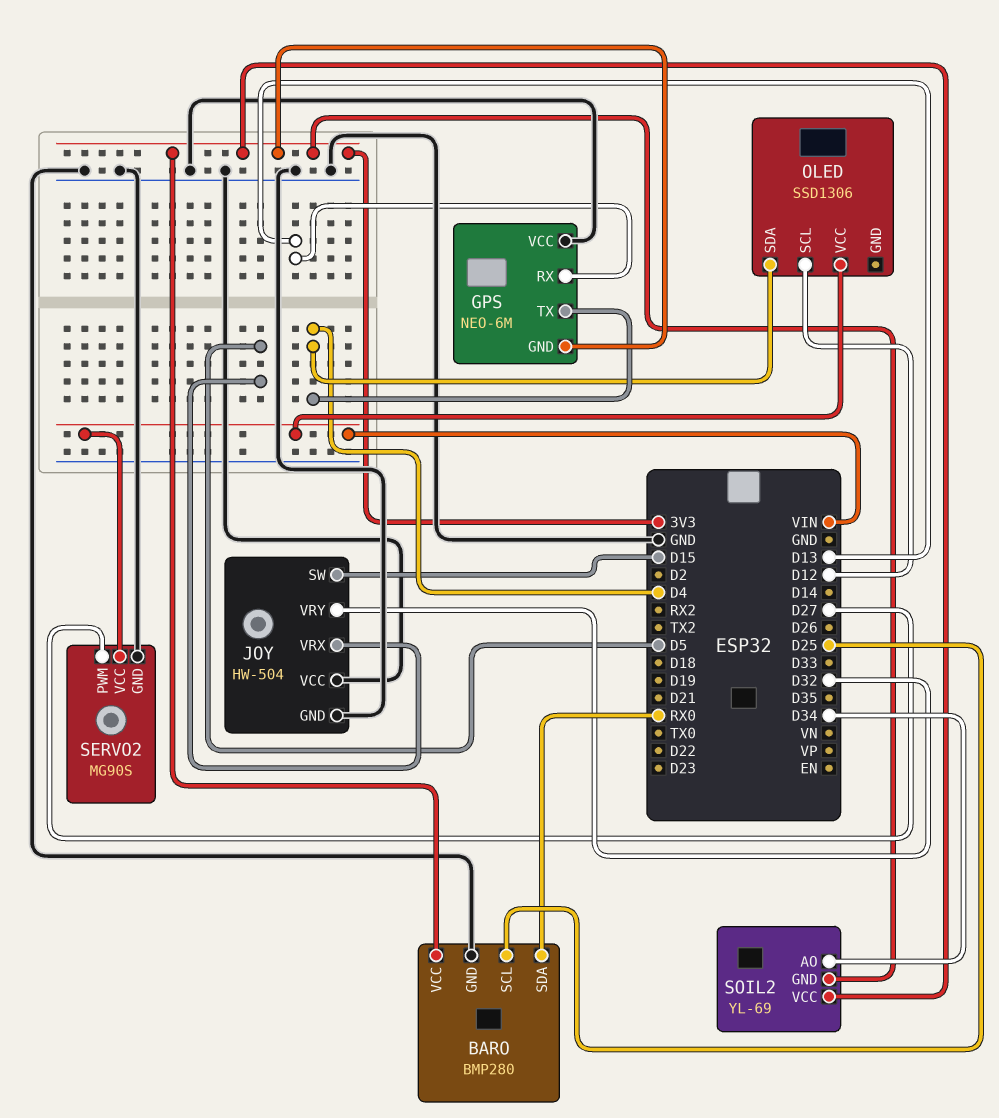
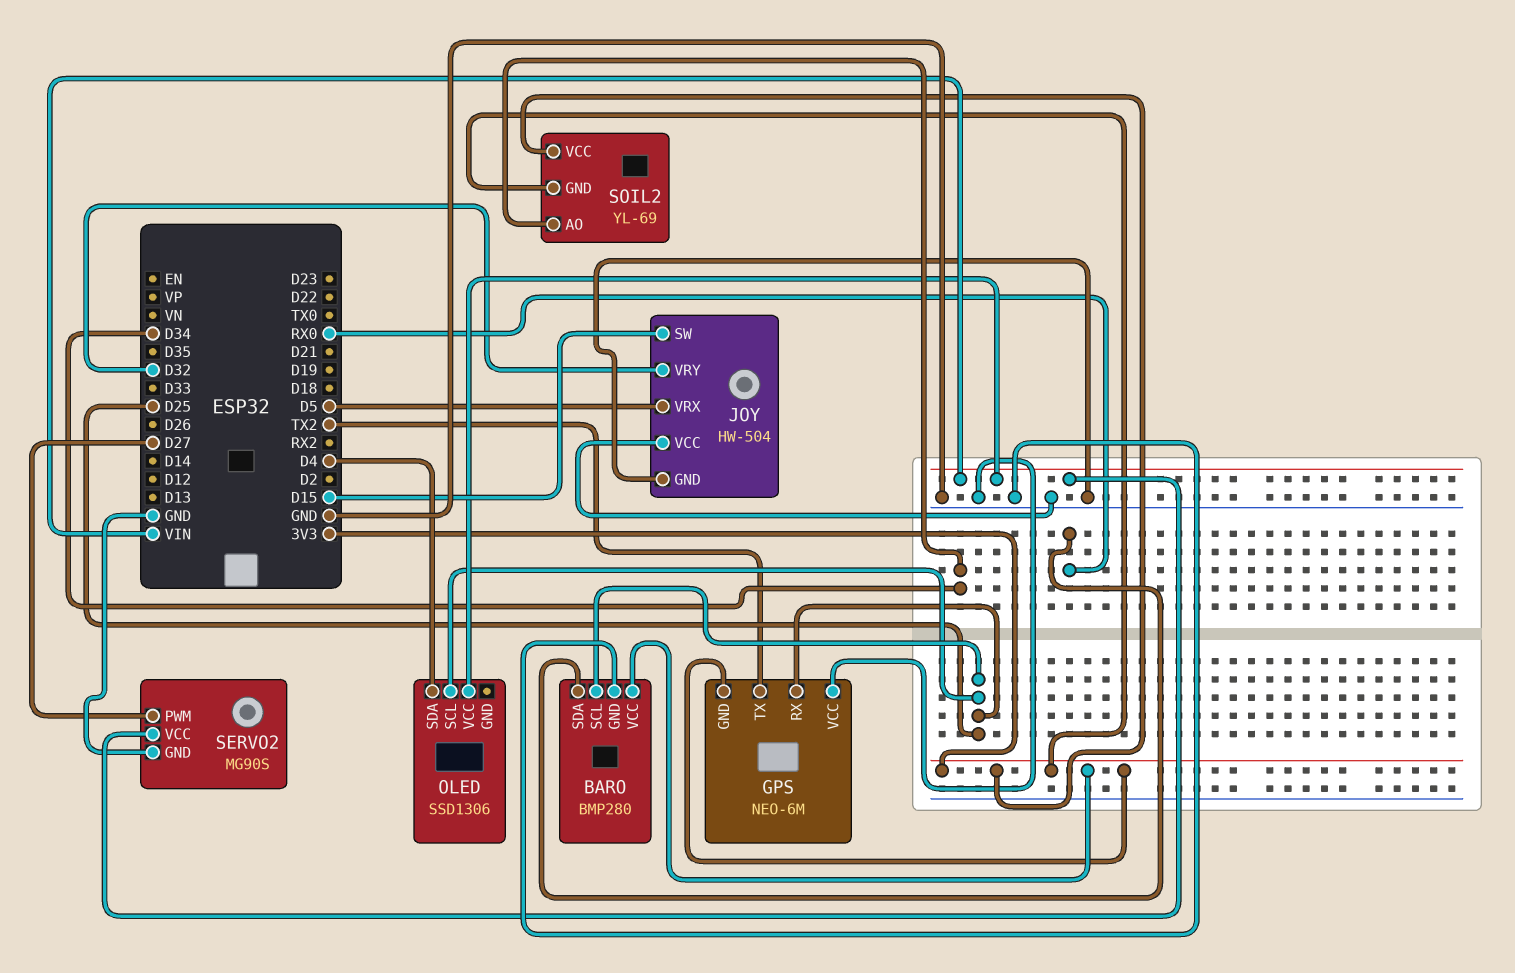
GPS pin RX: D13 -> D25
GPS pin TX: D4 -> TX2
OLED pin SCL: D12 -> D25

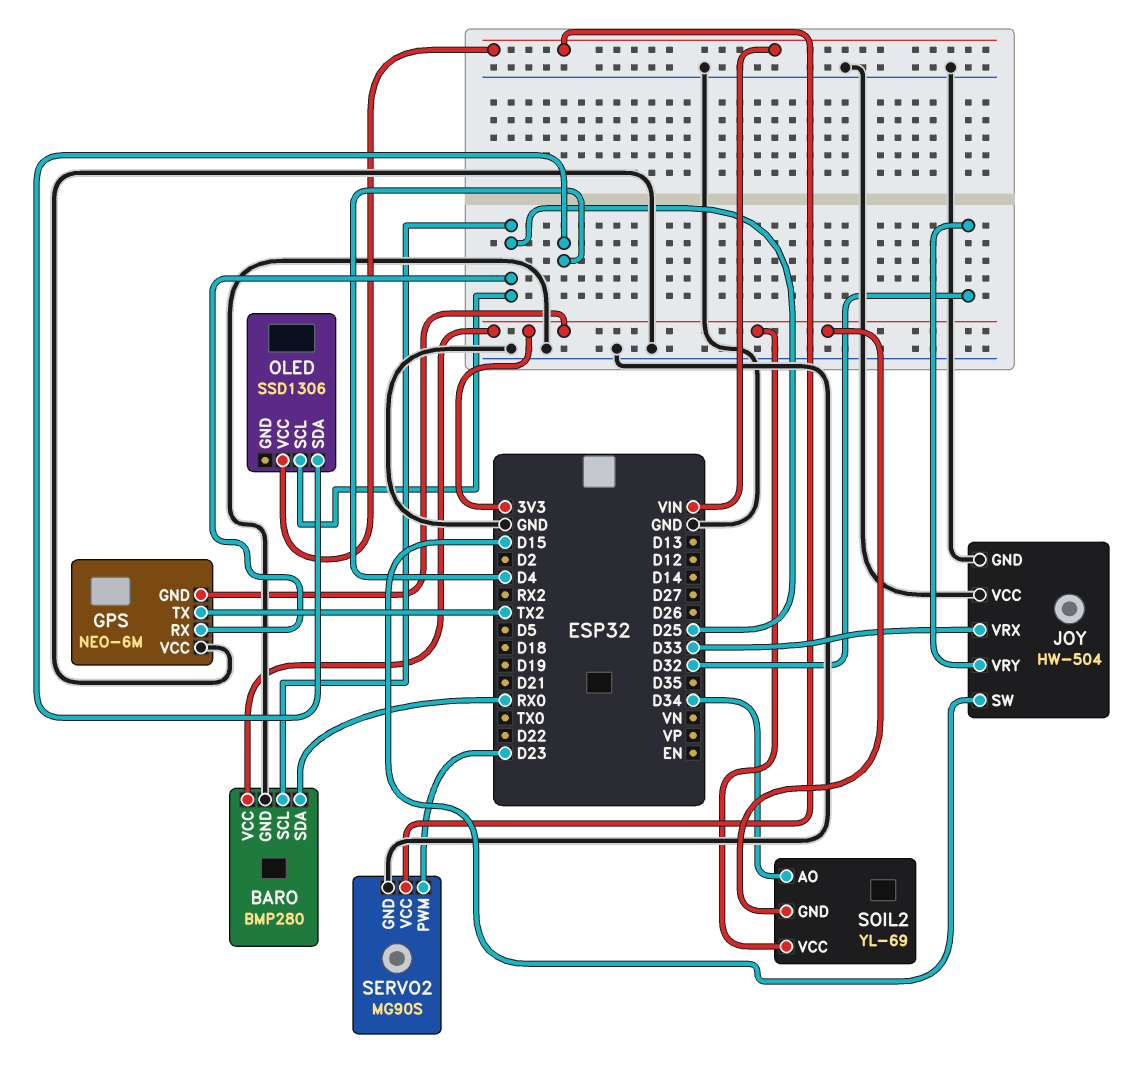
JOY pin VRX: D5 -> D33
SERVO2 pin PWM: D27 -> D23

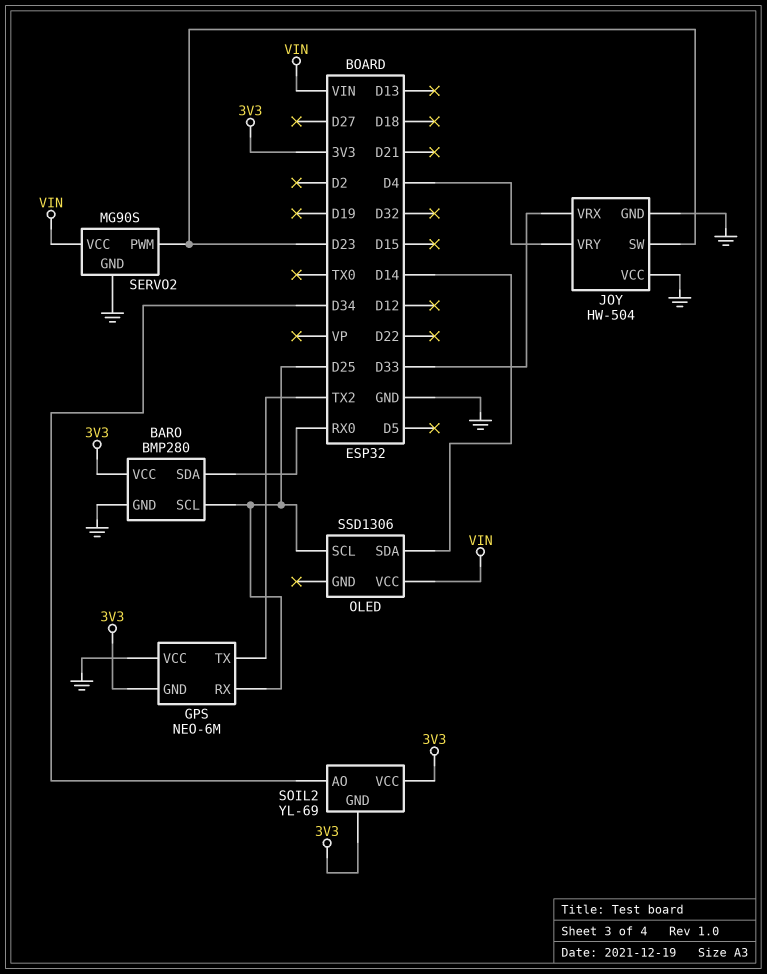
JOY pin SW: D15 -> D23
JOY pin VRY: D32 -> D4
OLED pin SDA: D4 -> D14

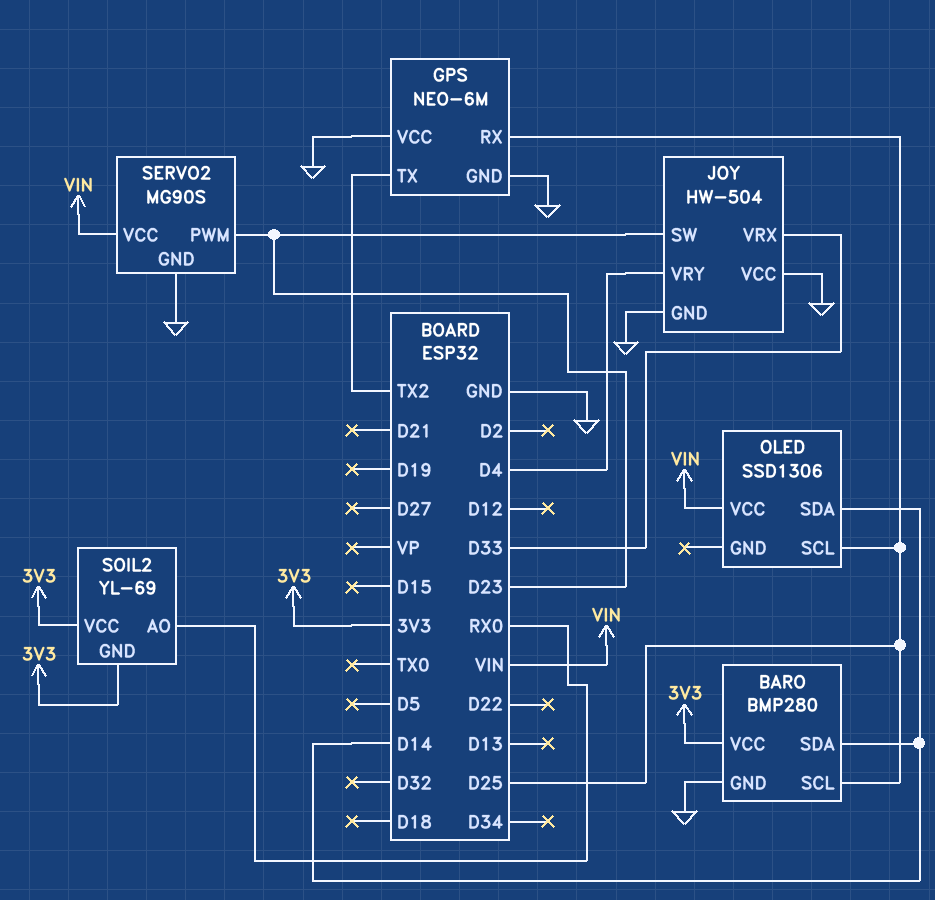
BARO pin SDA: RX0 -> D14
GPS pin GND: 3V3 -> GND
SOIL2 pin AO: D34 -> RX0

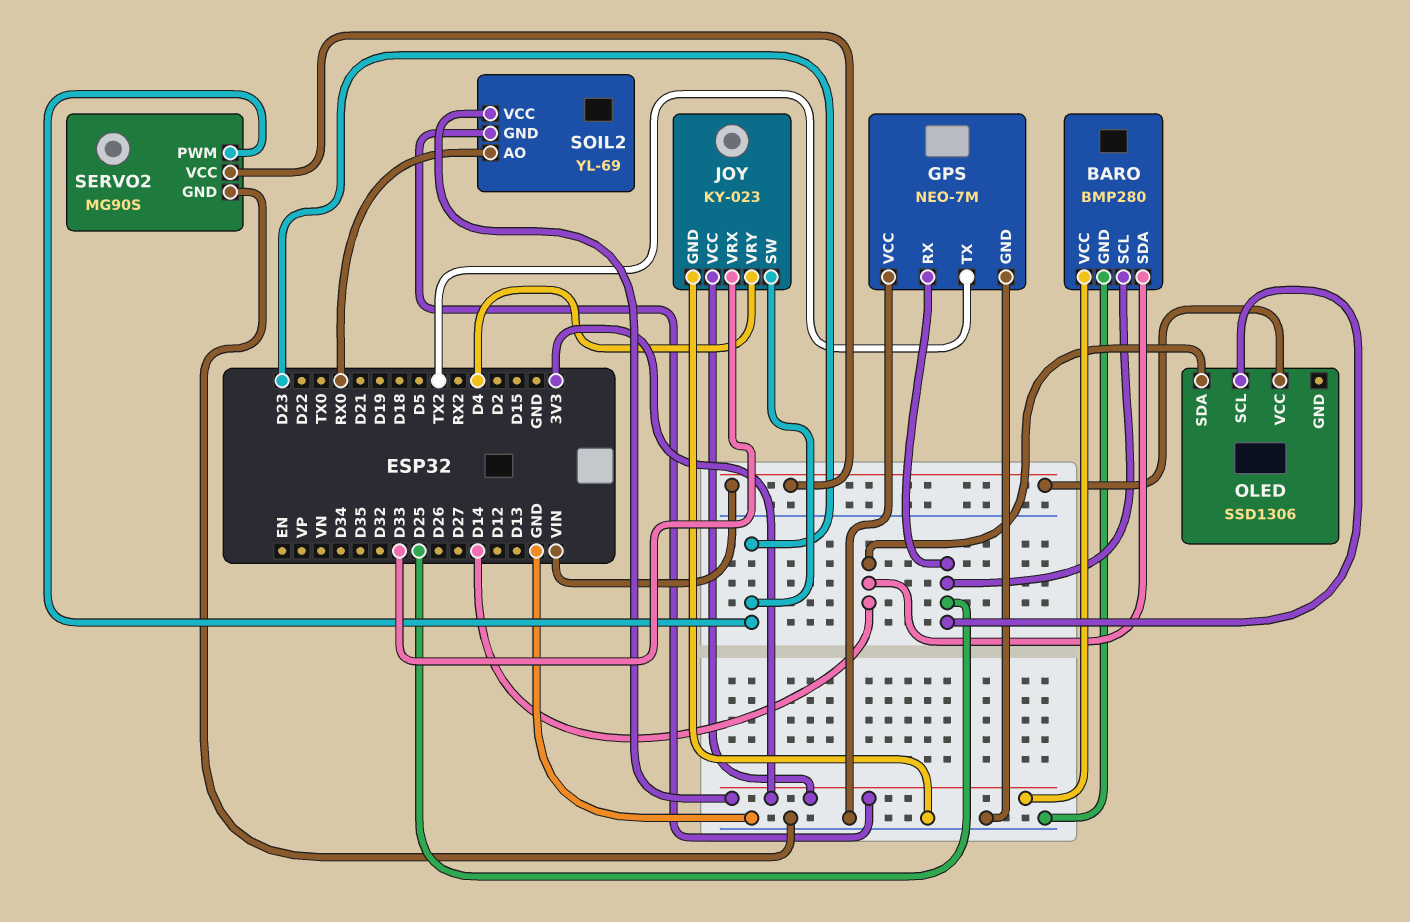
GPS: NEO-6M -> NEO-7M
JOY: HW-504 -> KY-023
JOY pin VCC: GND -> 3V3

